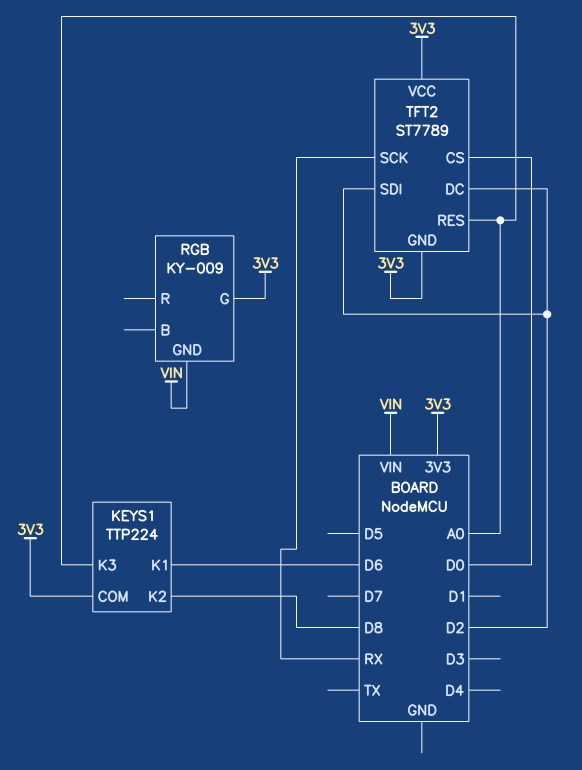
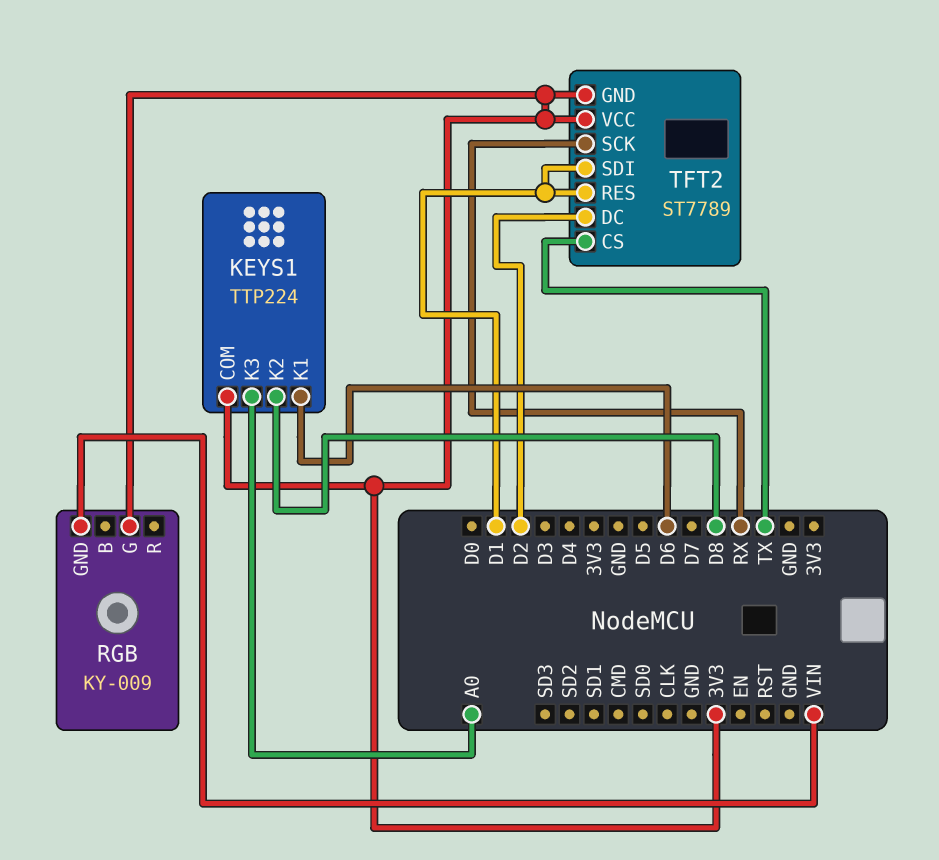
TFT2 pin CS: D0 -> TX
TFT2 pin RES: A0 -> D1
TFT2 pin SDI: D2 -> D1

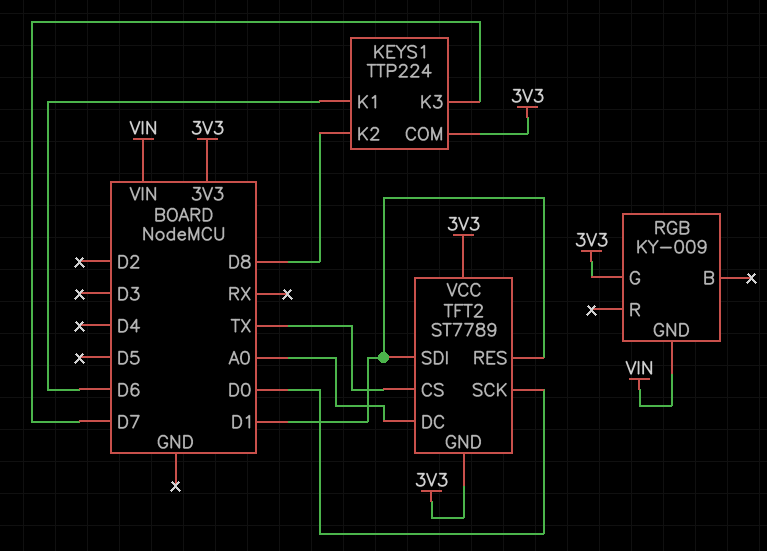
KEYS1 pin K3: A0 -> D7
TFT2 pin DC: D2 -> A0
TFT2 pin SCK: RX -> D0

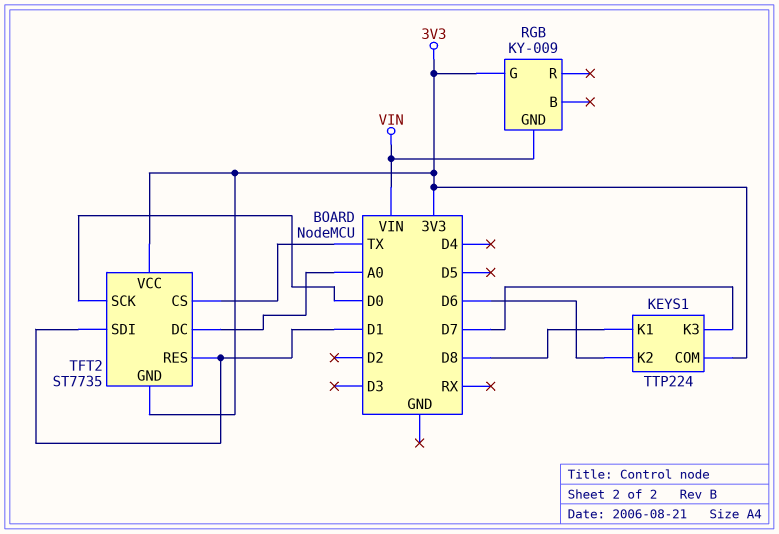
KEYS1 pin K1: D6 -> D8
KEYS1 pin K2: D8 -> D6
TFT2: ST7789 -> ST7735

